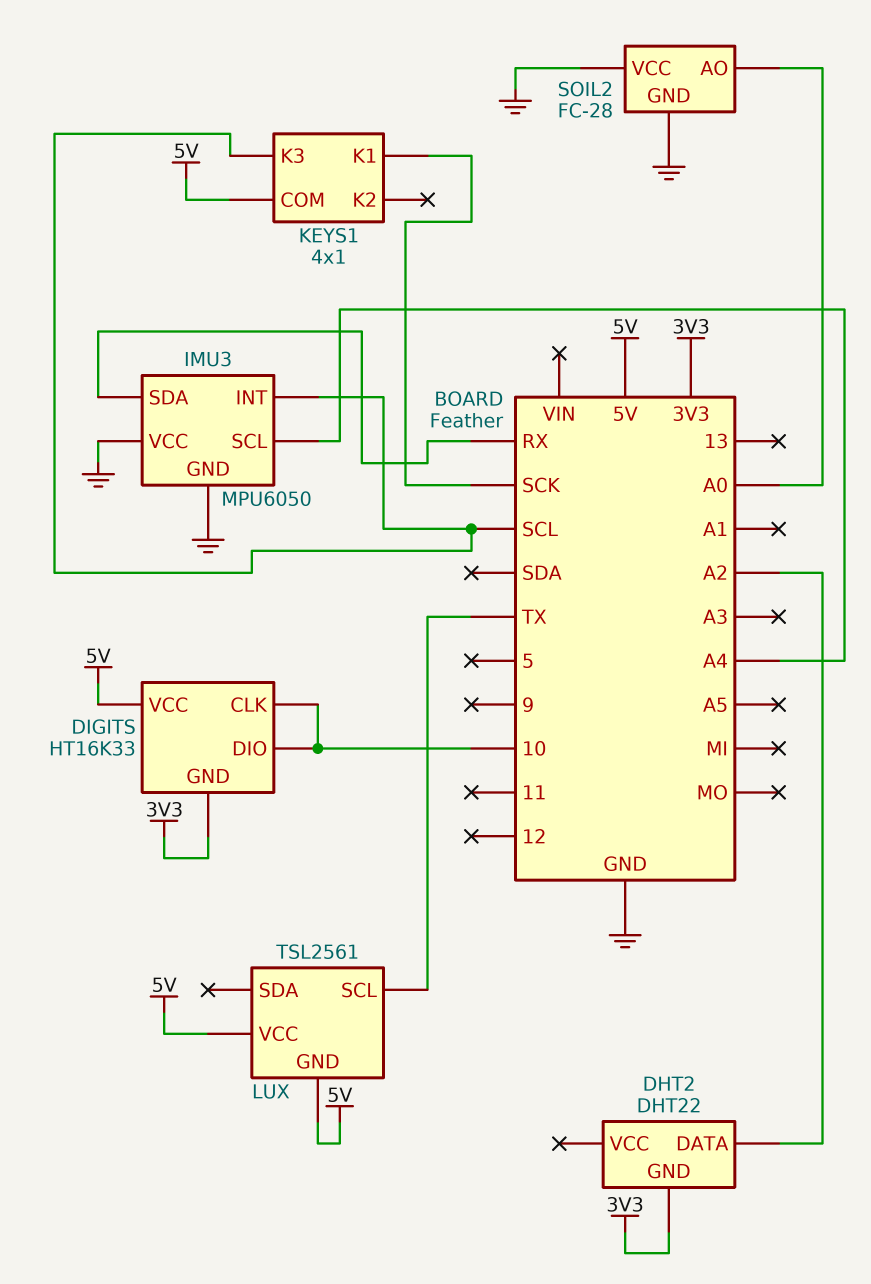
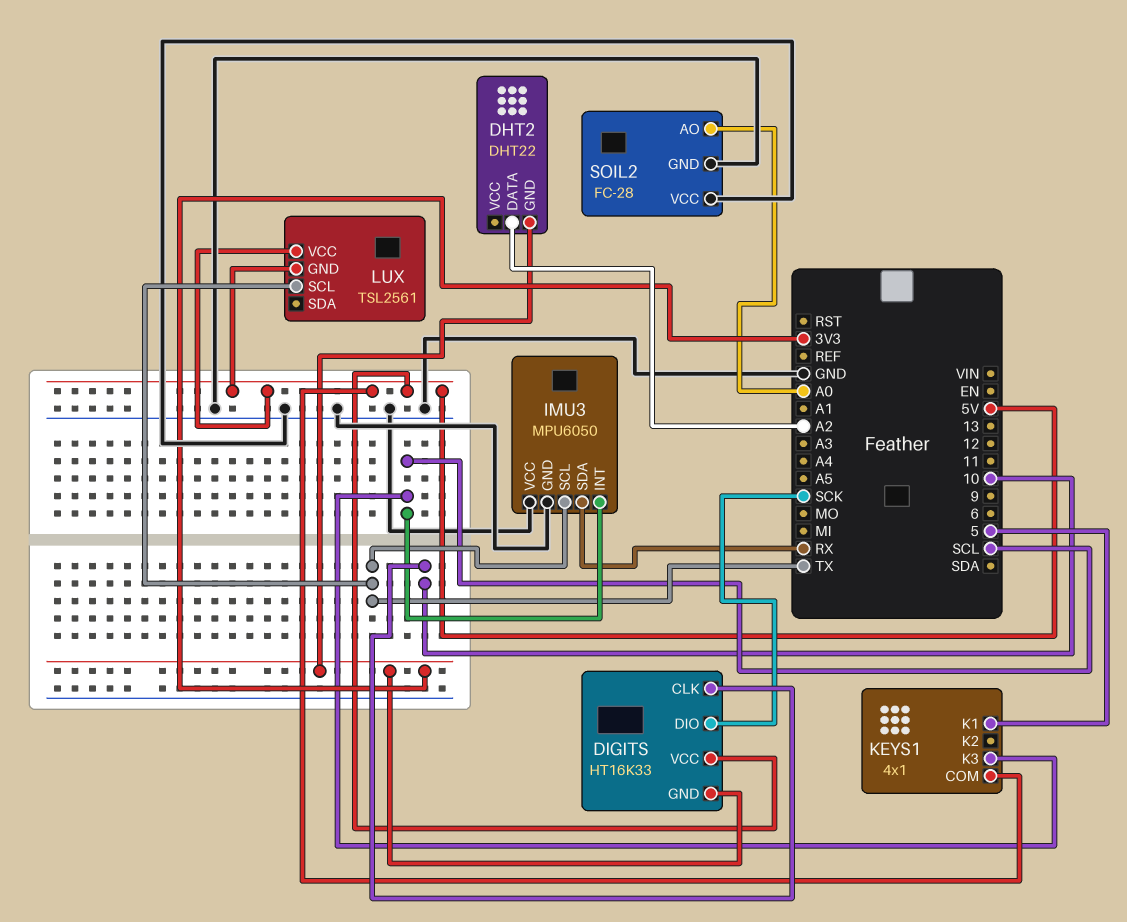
DIGITS pin DIO: 10 -> SCK
IMU3 pin SCL: A4 -> TX
KEYS1 pin K1: SCK -> 5

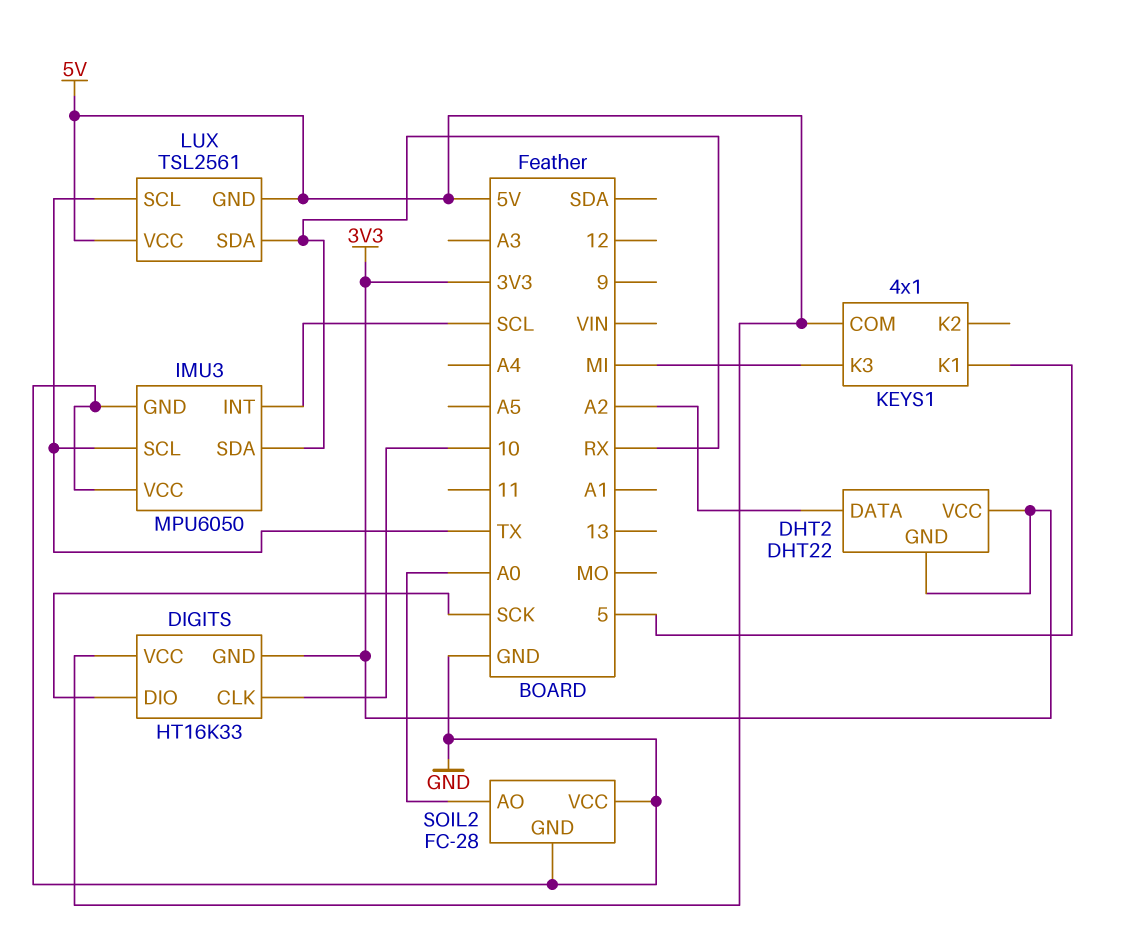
DHT2 pin VCC: none -> 3V3
KEYS1 pin K3: SCL -> MI
LUX pin SDA: none -> RX

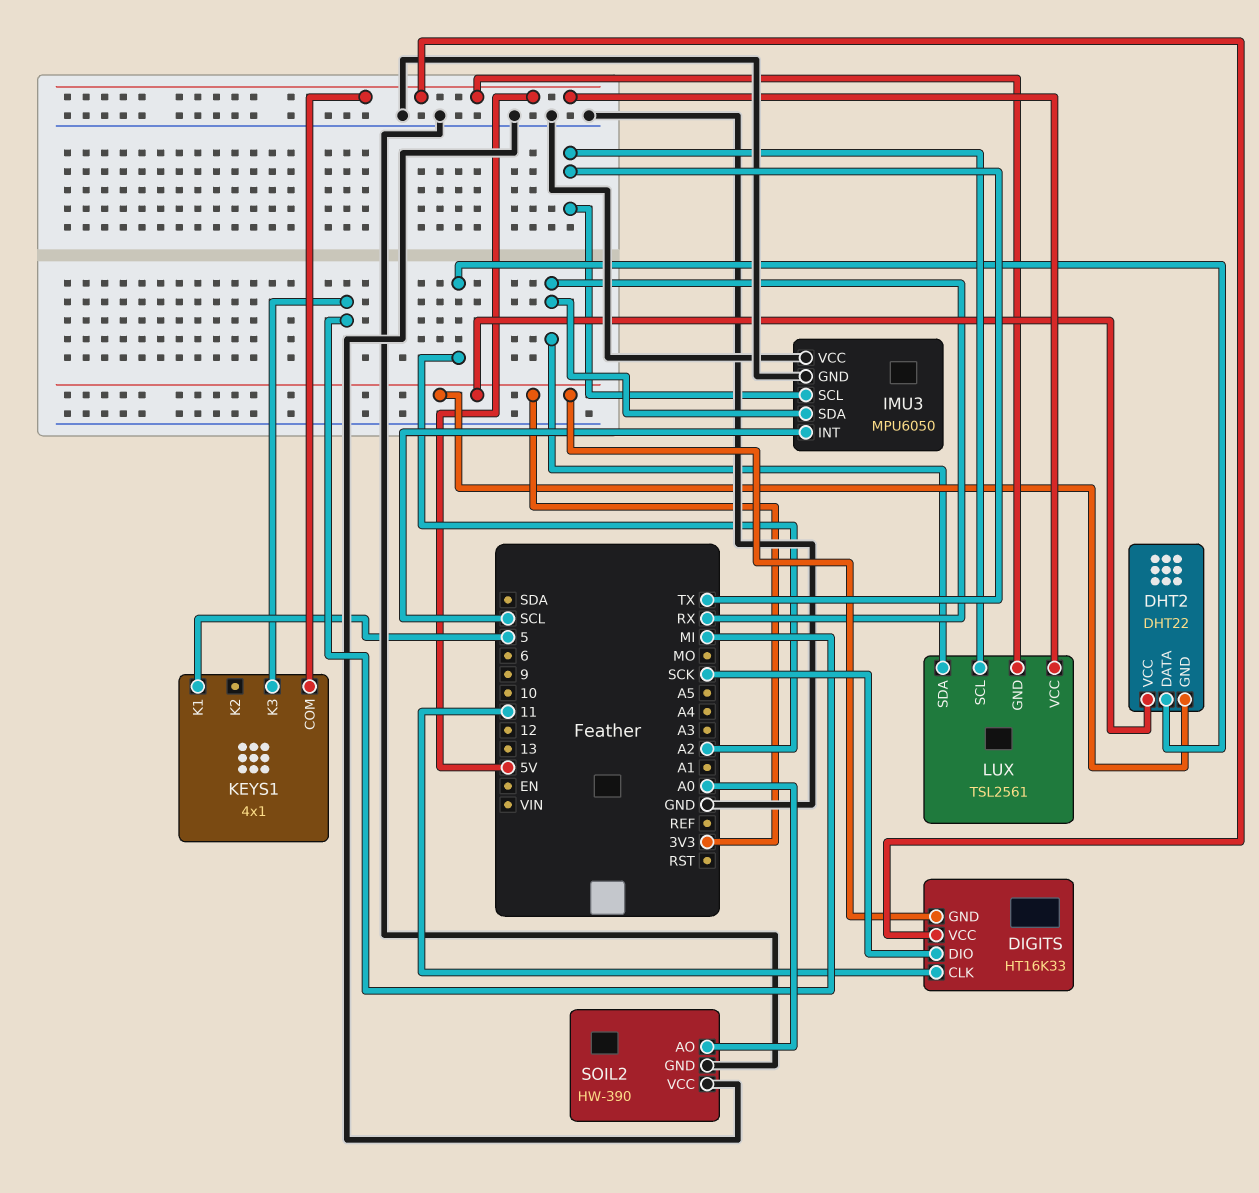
DIGITS pin CLK: 10 -> 11
SOIL2: FC-28 -> HW-390

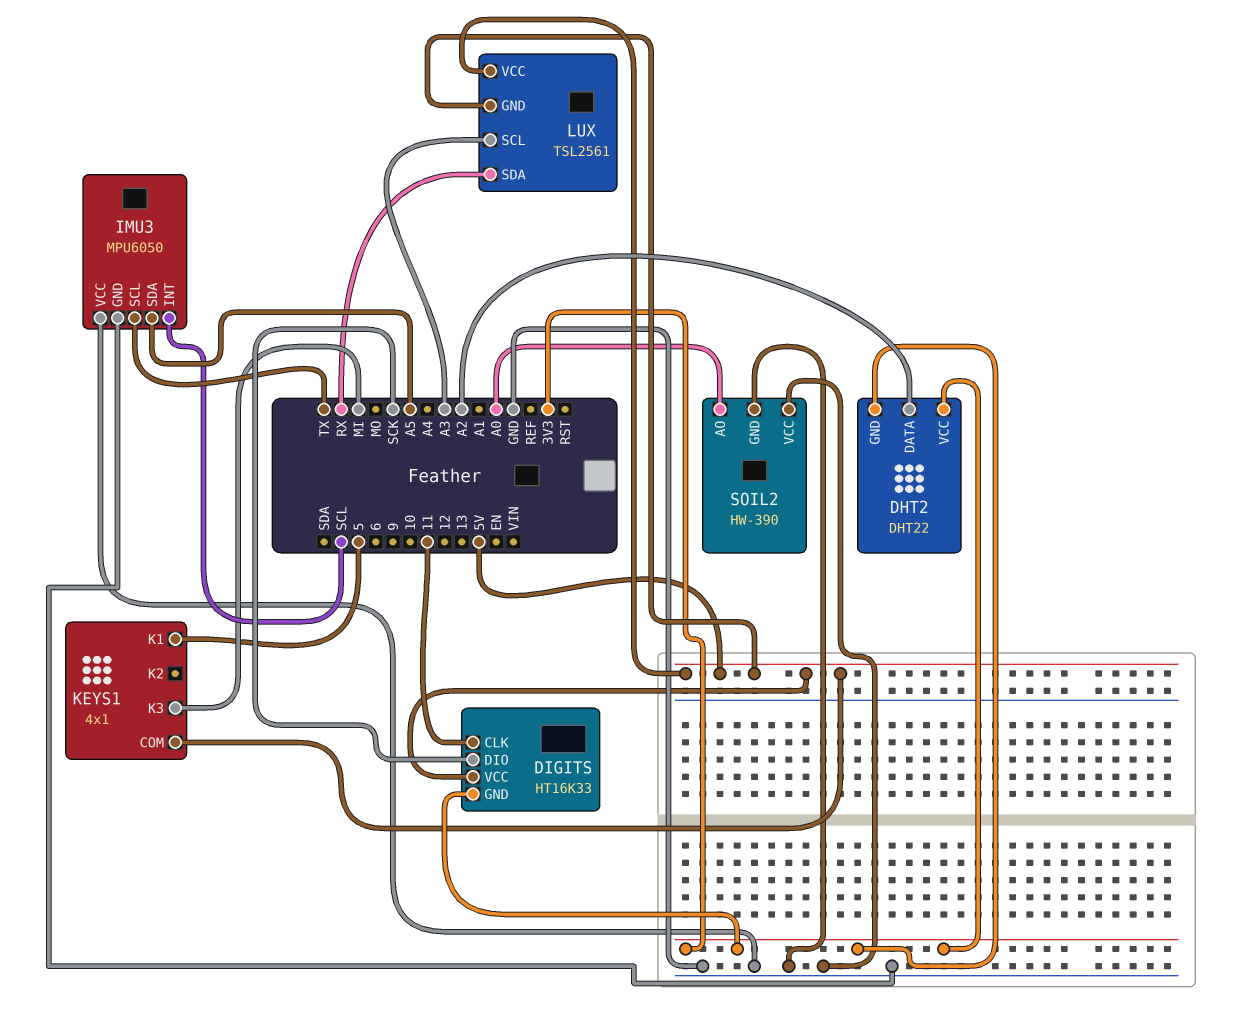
IMU3 pin SDA: RX -> A5
LUX pin SCL: TX -> A3

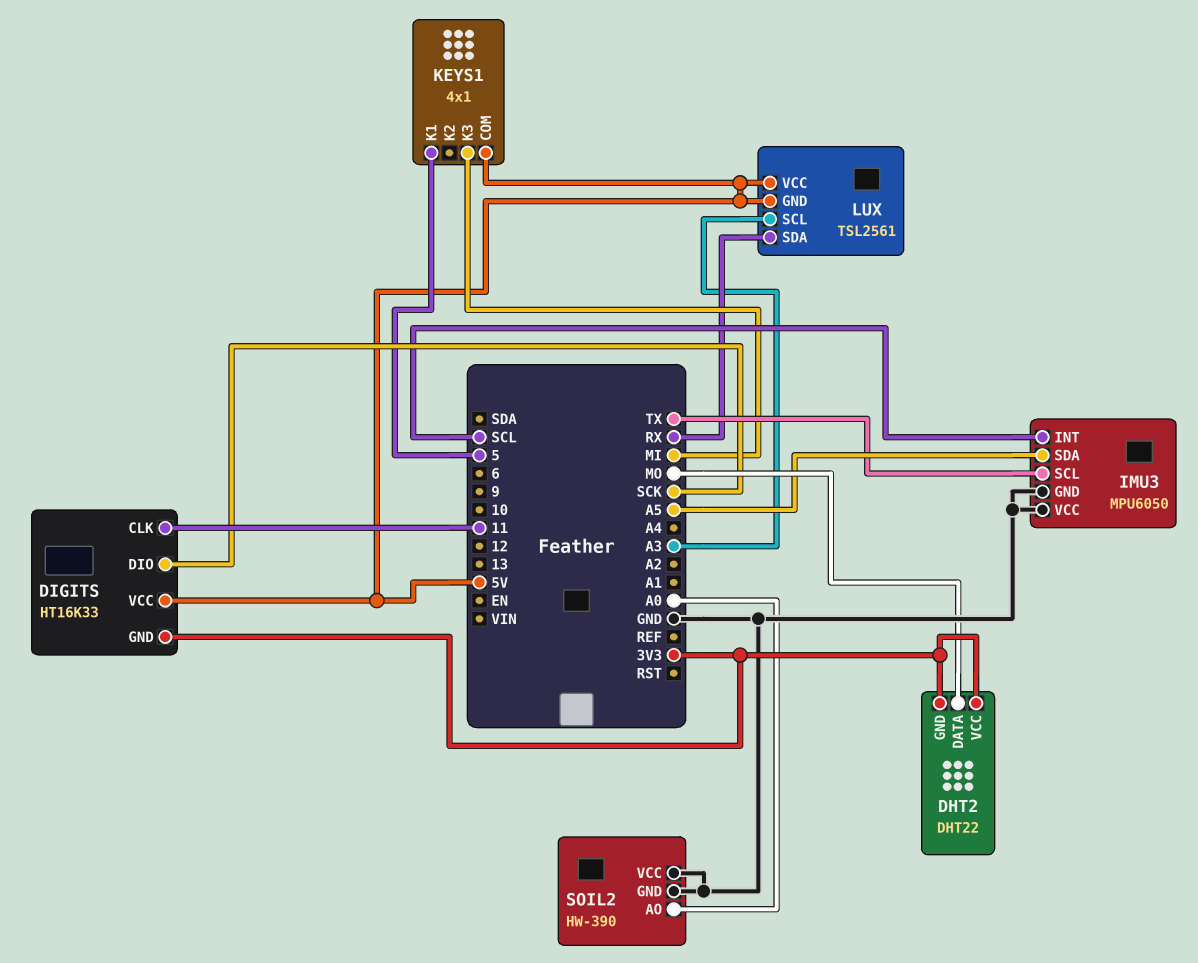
DHT2 pin DATA: A2 -> MO

